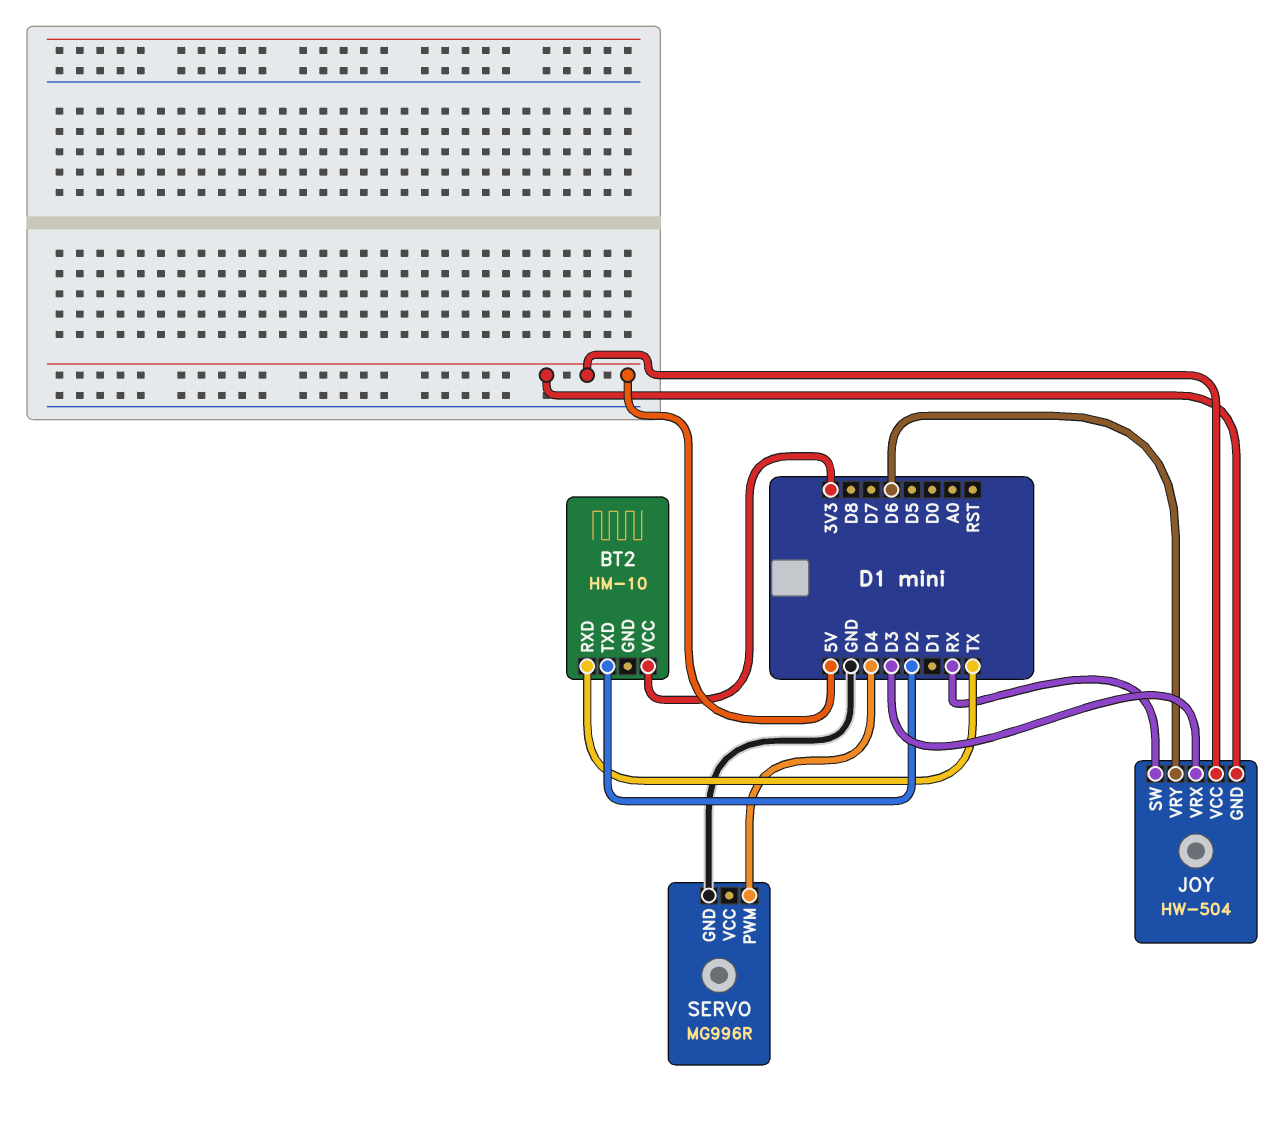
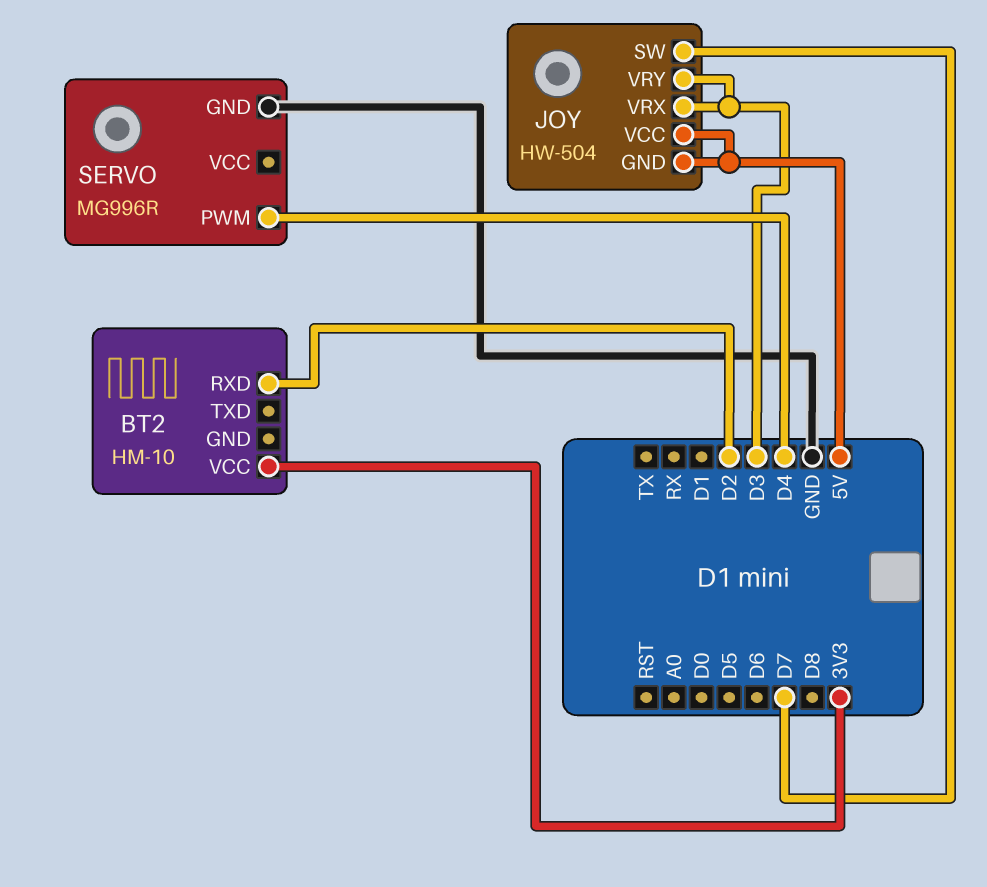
BT2 pin RXD: TX -> D2
BT2 pin TXD: D2 -> none
JOY pin SW: RX -> D7
JOY pin VRY: D6 -> D3

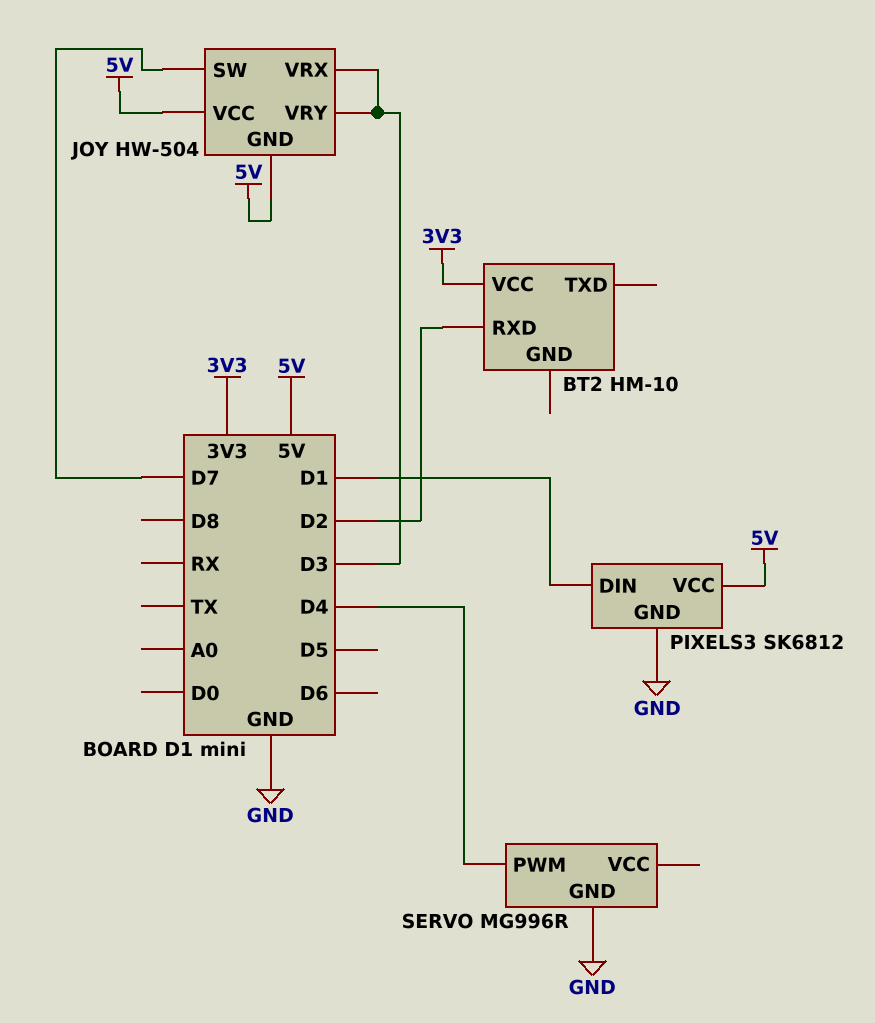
PIXELS3: none -> SK6812
PIXELS3 pin DIN: none -> D1
PIXELS3 pin GND: none -> GND
PIXELS3 pin VCC: none -> 5V

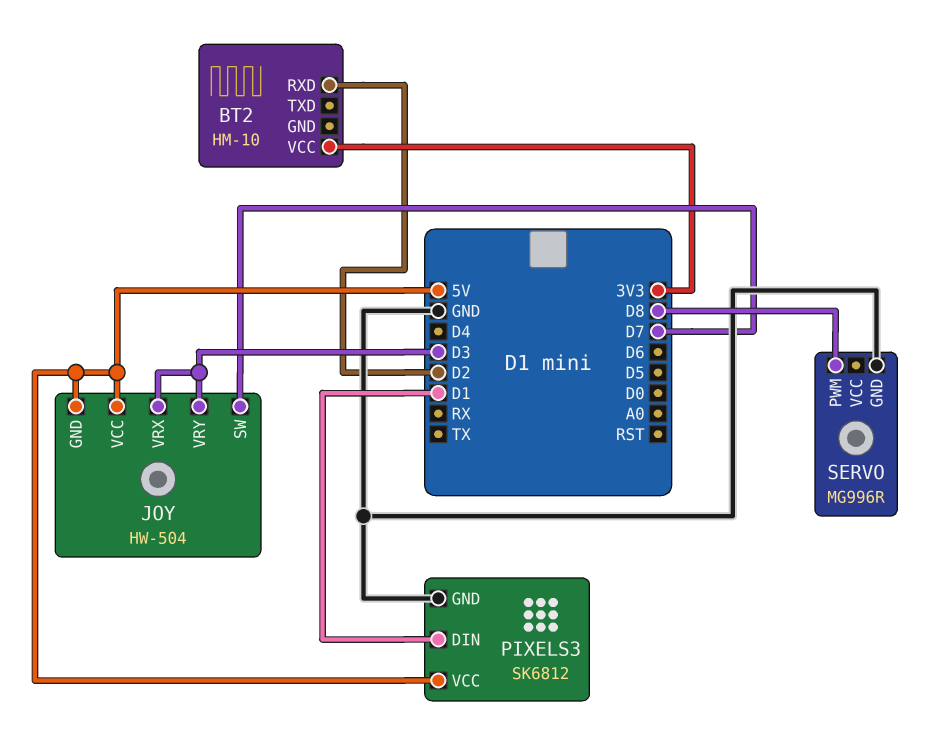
SERVO pin PWM: D4 -> D8

